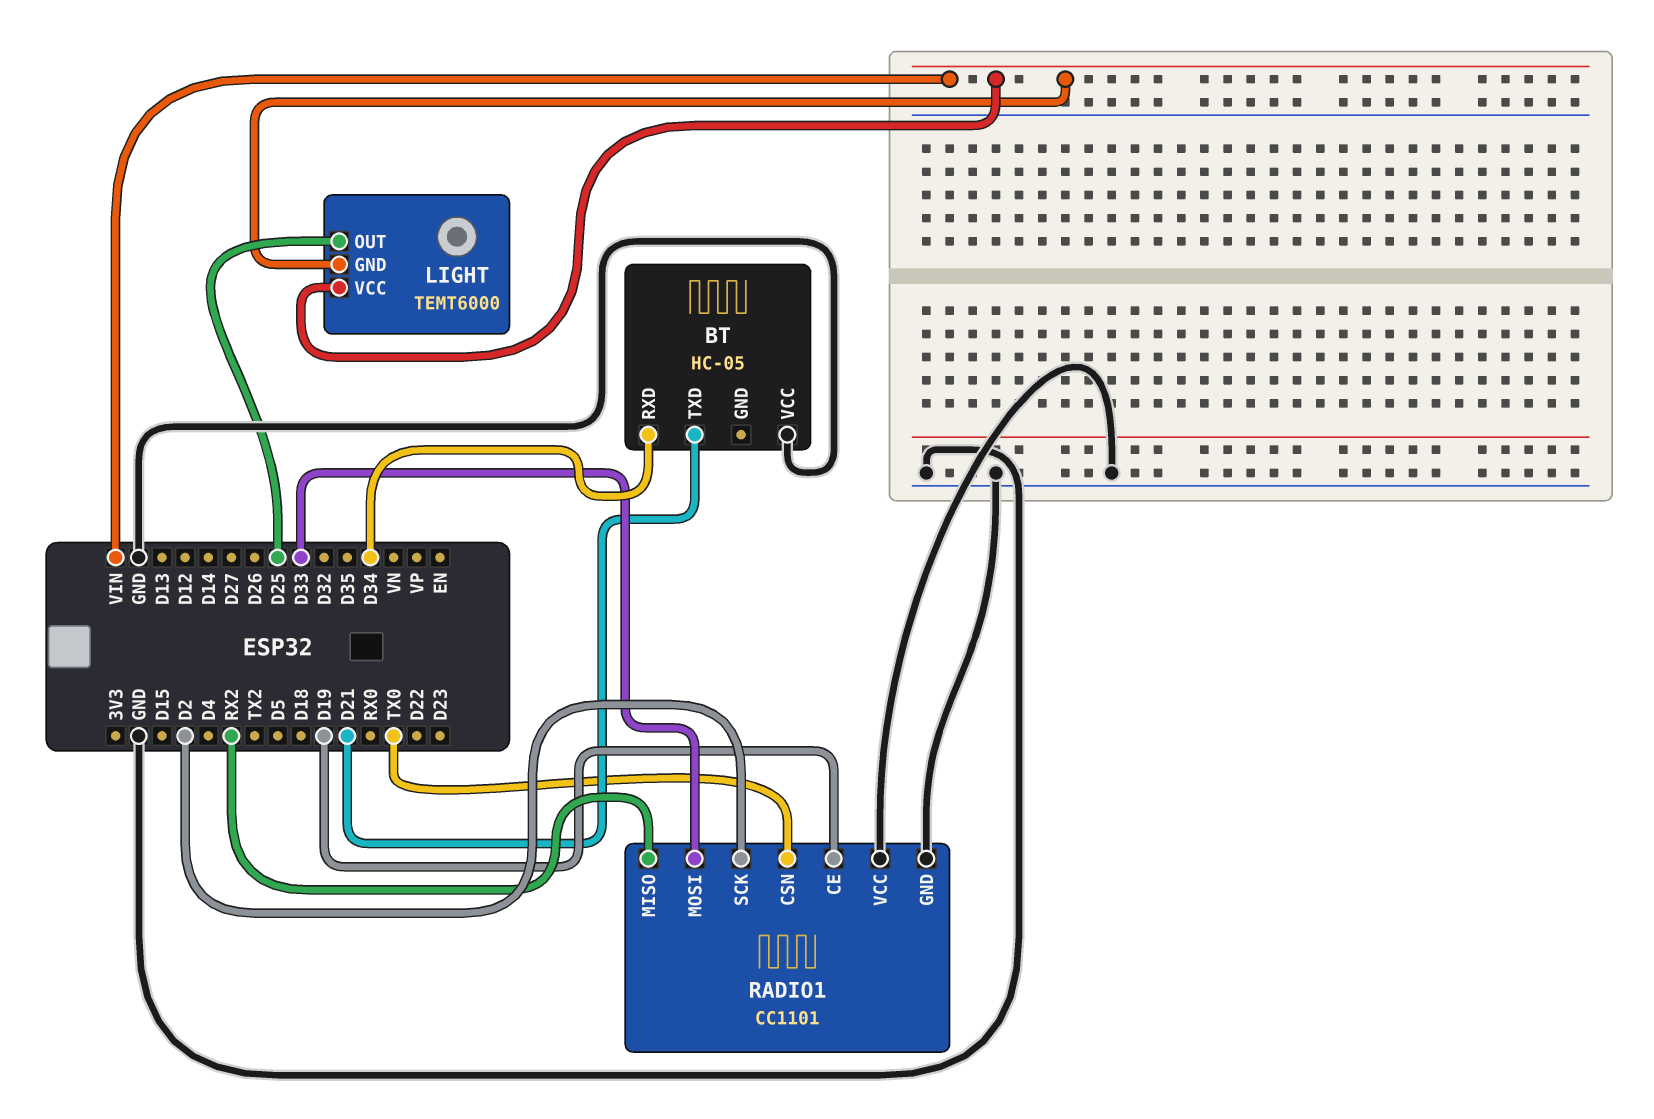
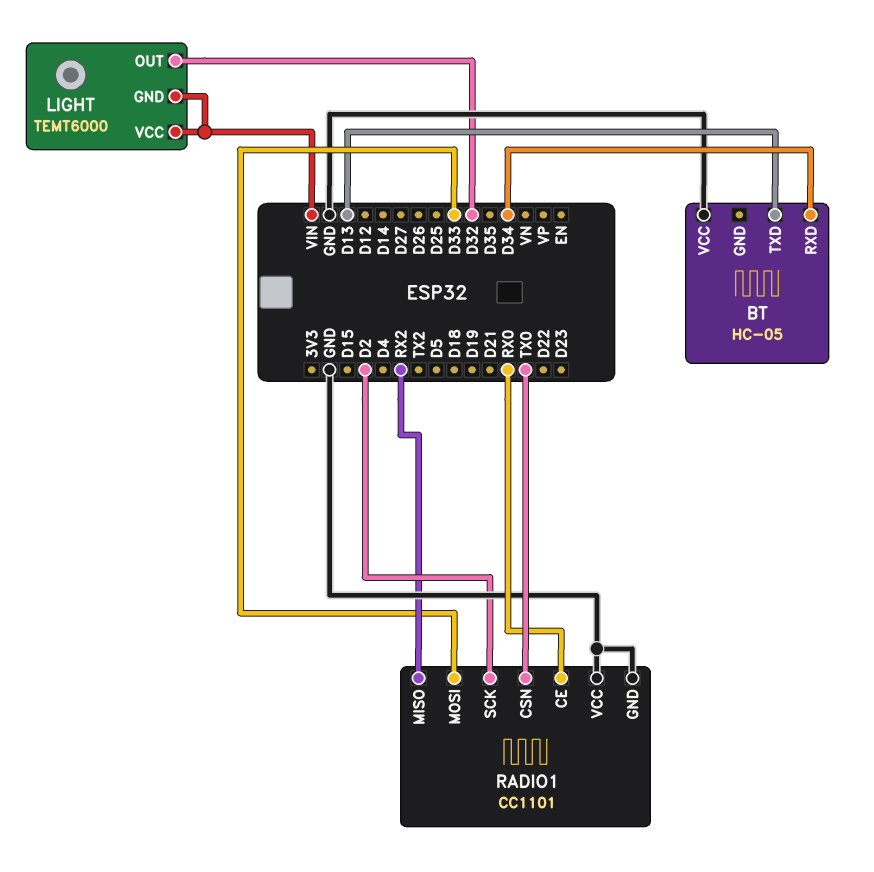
BT pin TXD: D21 -> D13
LIGHT pin OUT: D25 -> D32
RADIO1 pin CE: D19 -> RX0

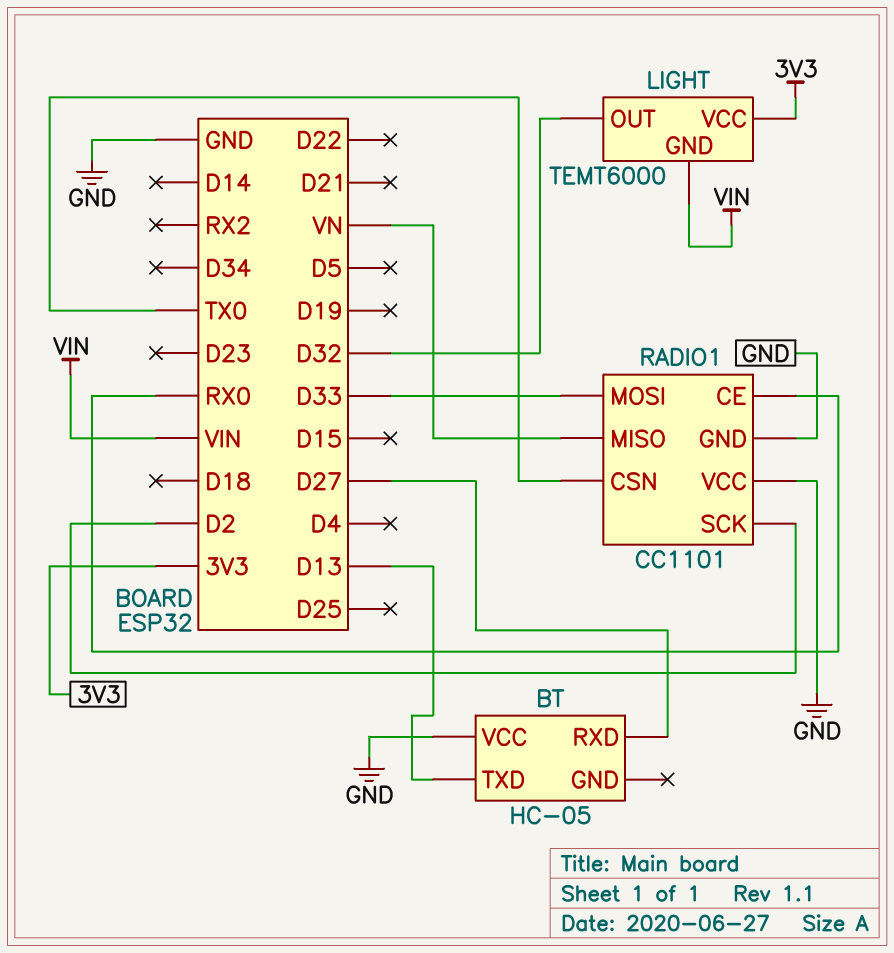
BT pin RXD: D34 -> D27
LIGHT pin VCC: VIN -> 3V3
RADIO1 pin MISO: RX2 -> VN

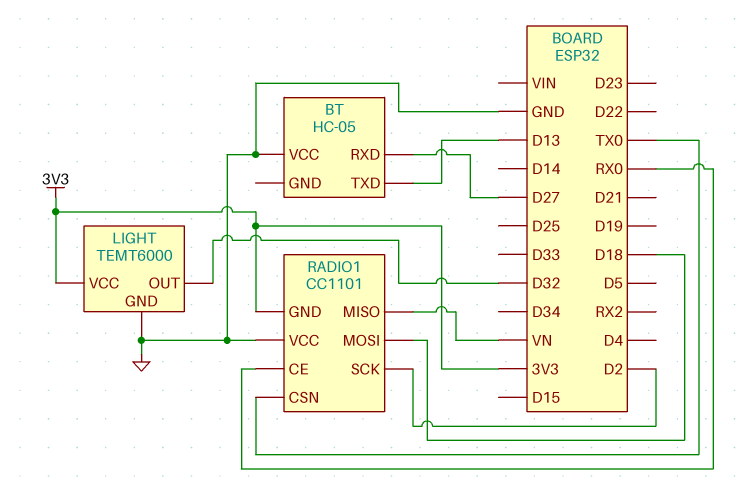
LIGHT pin GND: VIN -> GND
RADIO1 pin GND: GND -> 3V3
RADIO1 pin MOSI: D33 -> D18

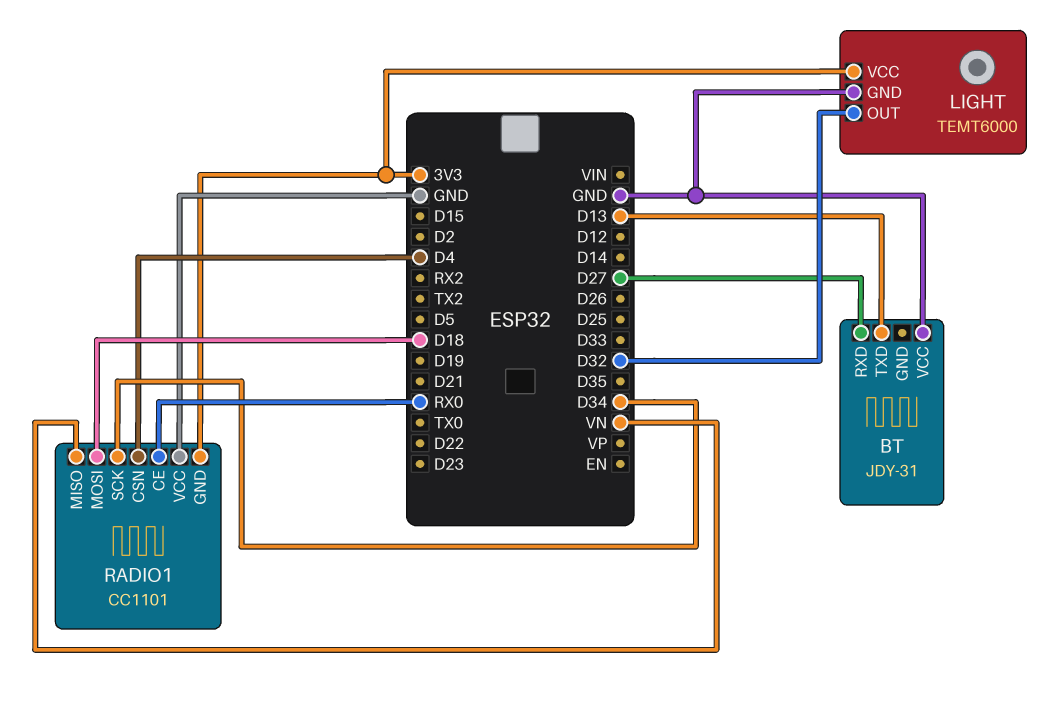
BT: HC-05 -> JDY-31
RADIO1 pin CSN: TX0 -> D4
RADIO1 pin SCK: D2 -> D34

